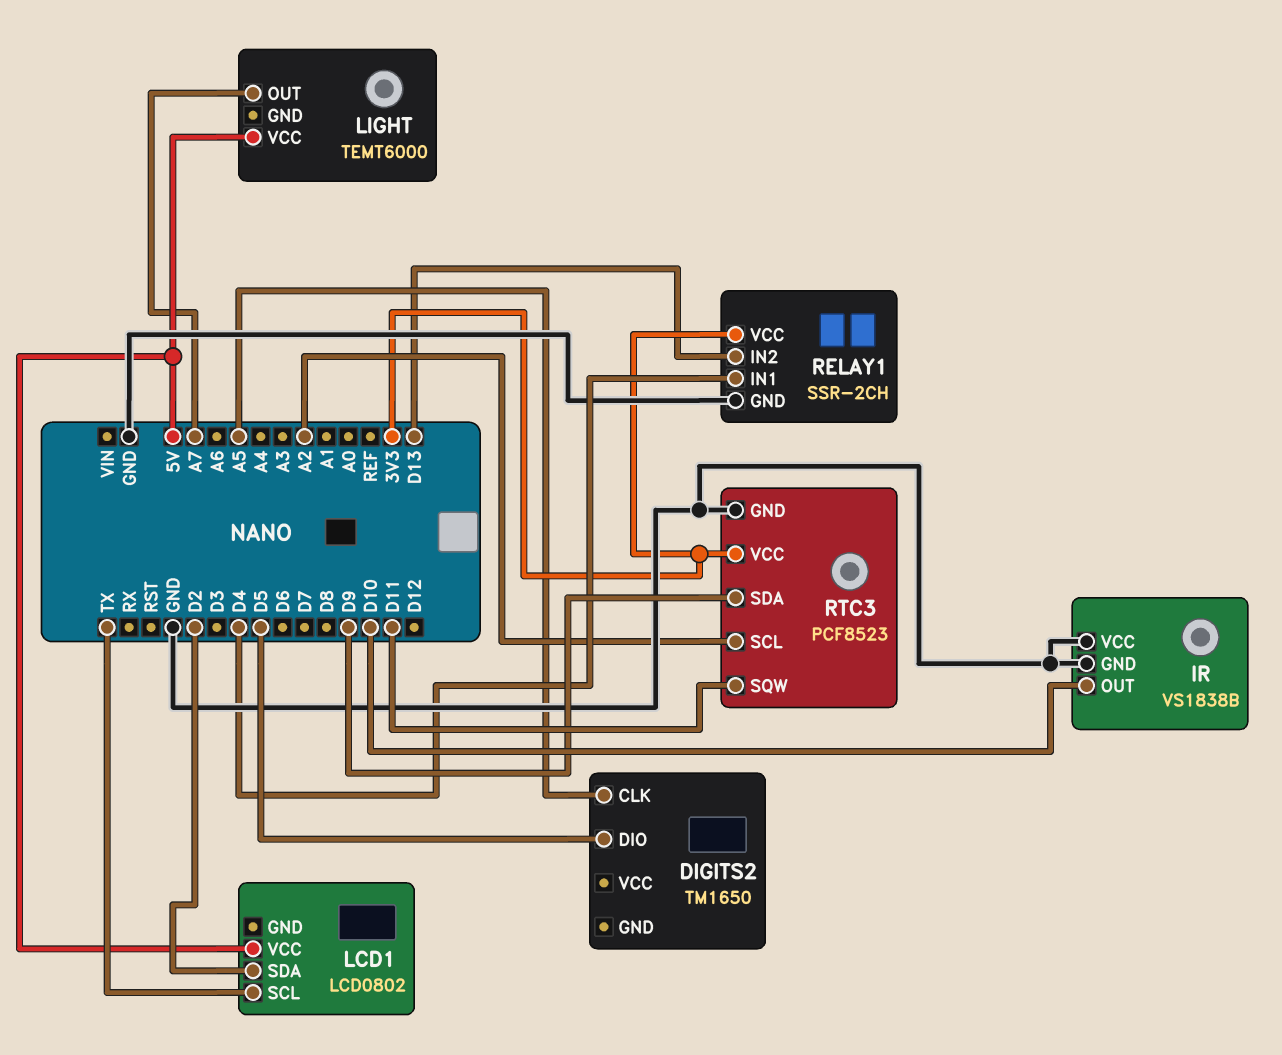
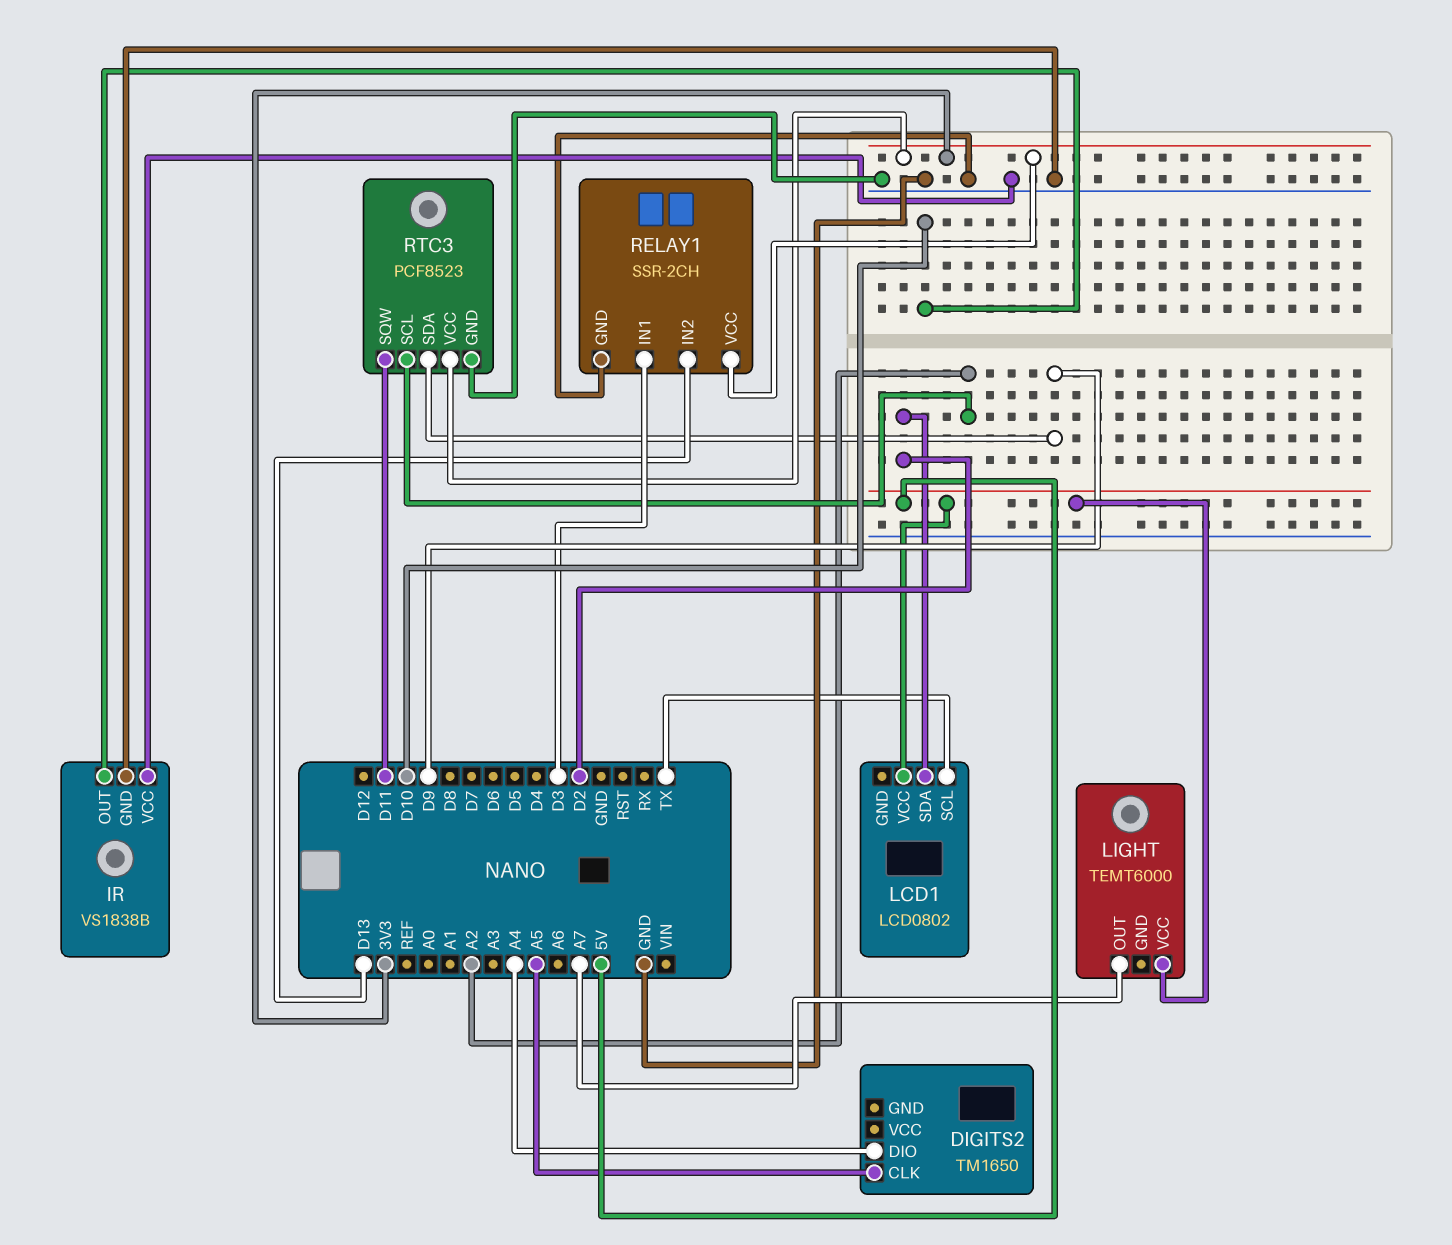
DIGITS2 pin DIO: D5 -> A4
RELAY1 pin IN1: D4 -> D3

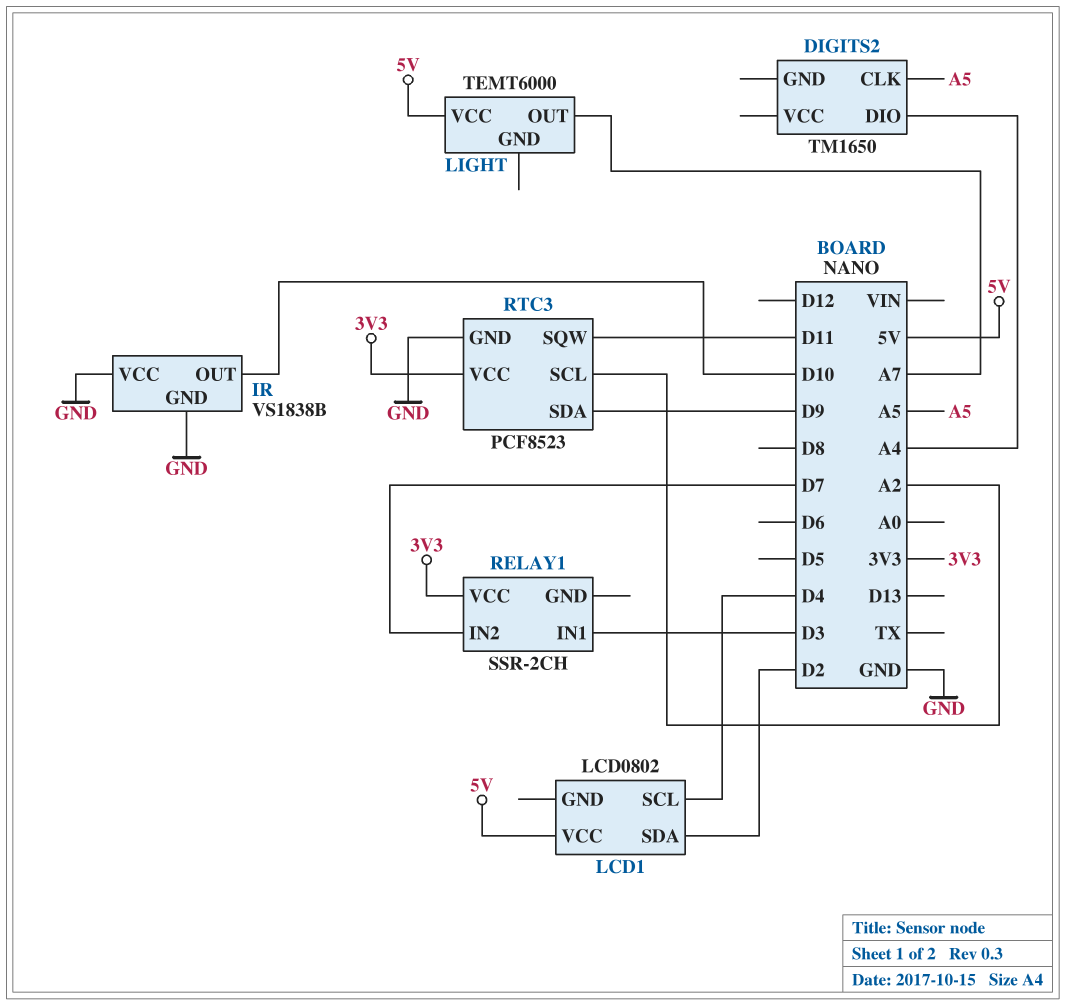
LCD1 pin SCL: TX -> D4
RELAY1 pin GND: GND -> none
RELAY1 pin IN2: D13 -> D7

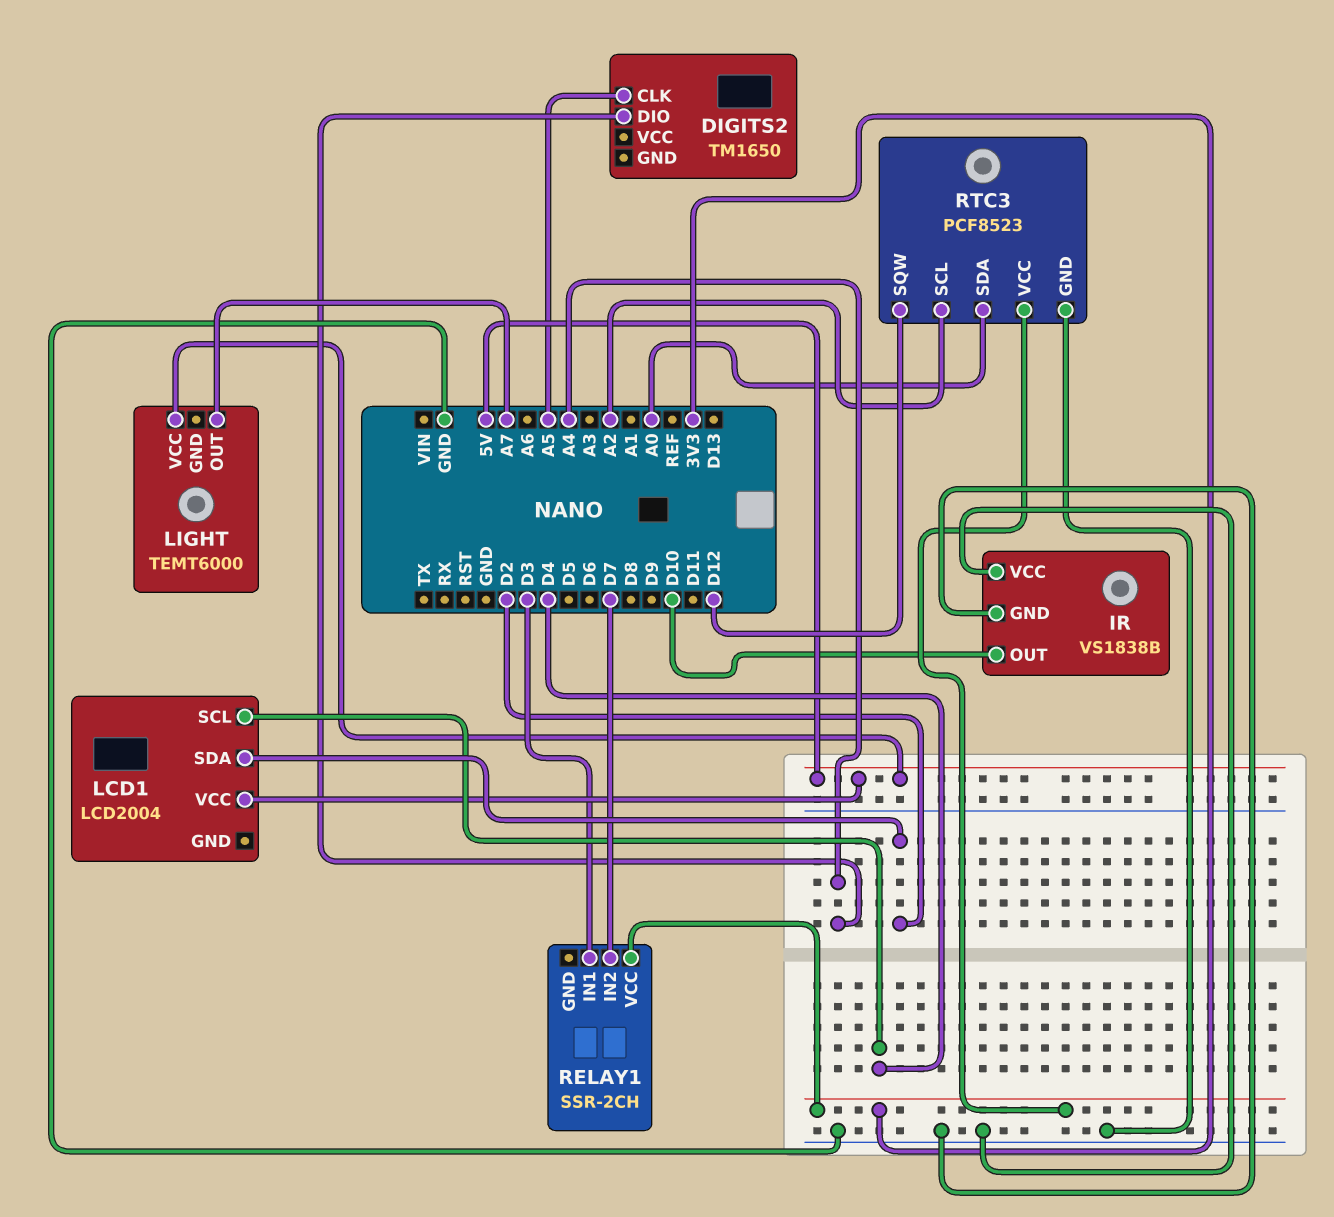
LCD1: LCD0802 -> LCD2004
RTC3 pin SDA: D9 -> A0
RTC3 pin SQW: D11 -> D12

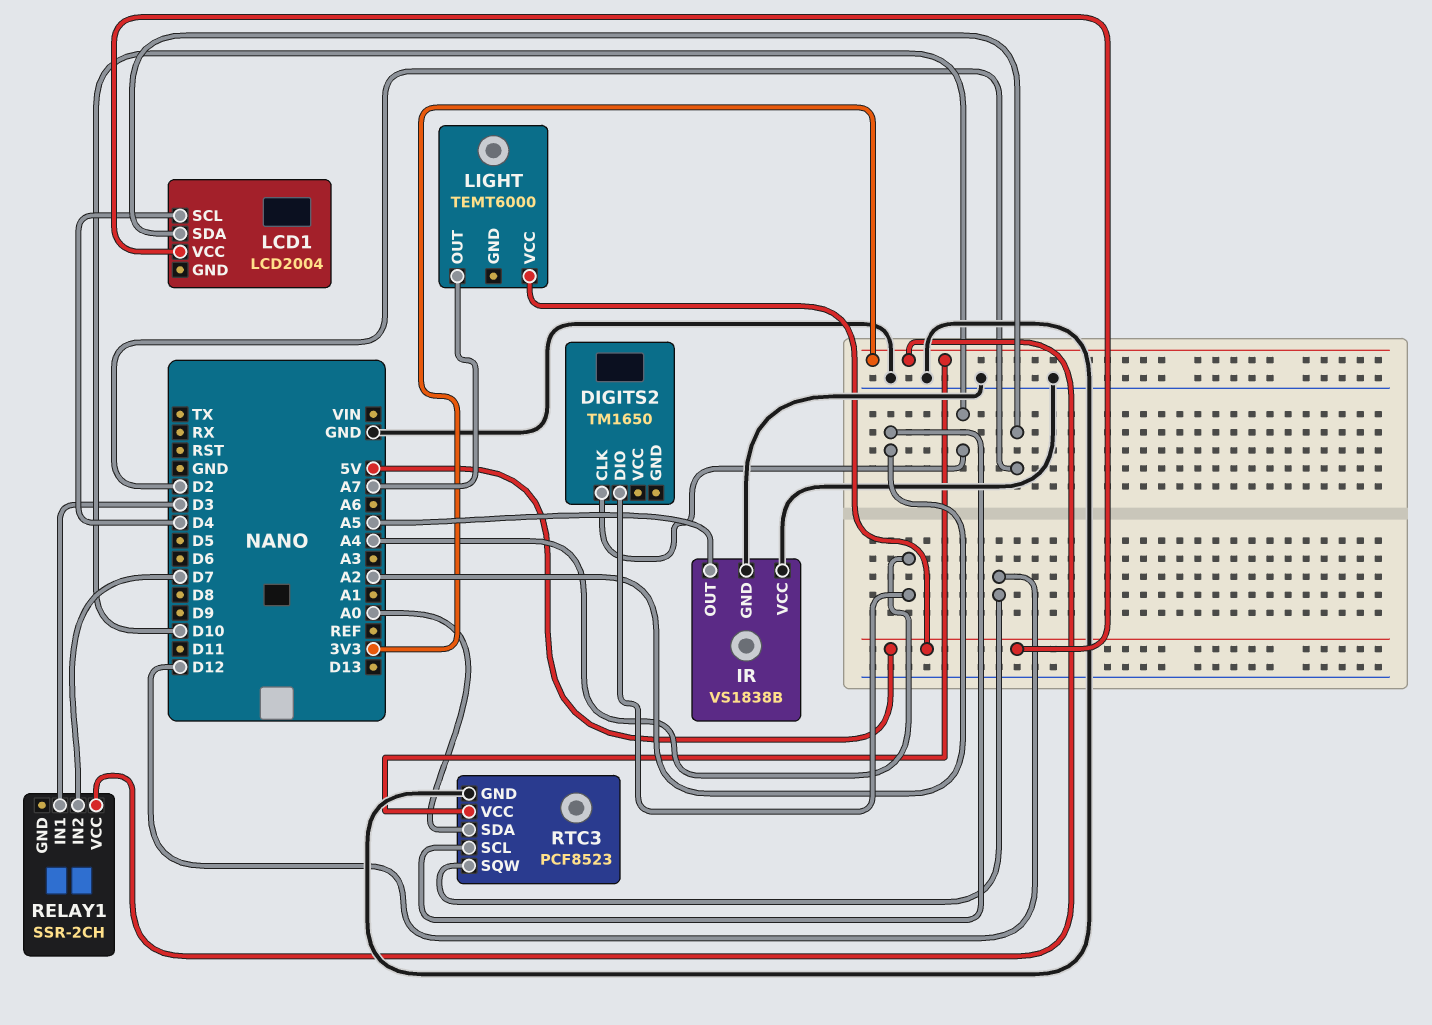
DIGITS2 pin CLK: A5 -> D10
IR pin OUT: D10 -> A5

